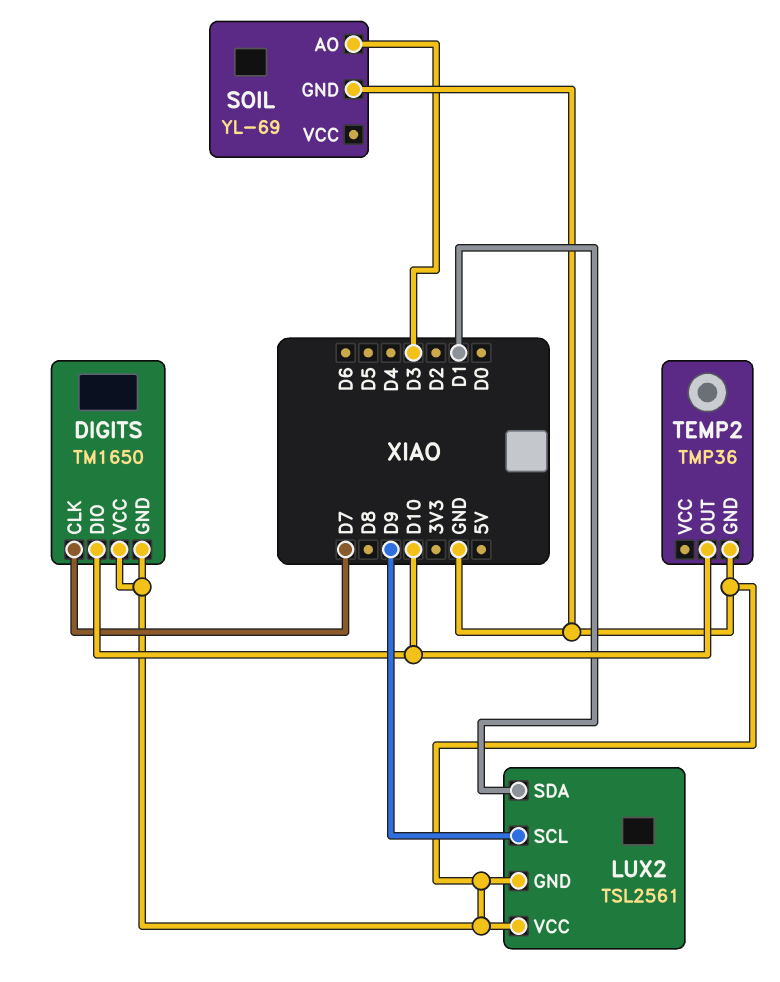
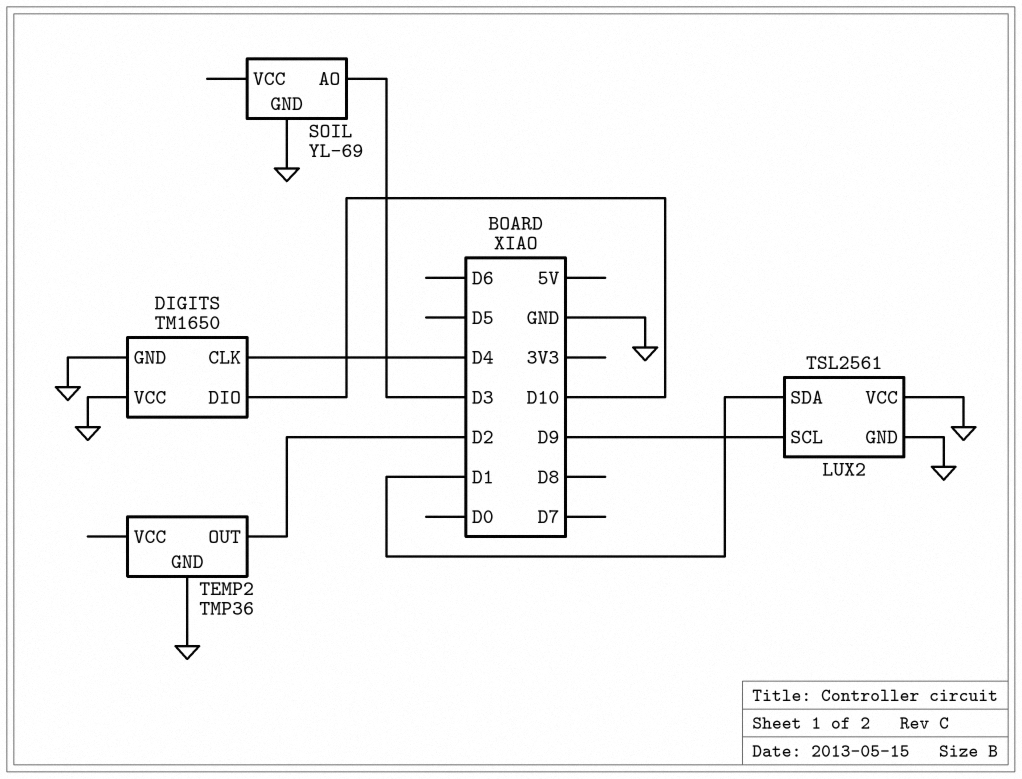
DIGITS pin CLK: D7 -> D4
TEMP2 pin OUT: D10 -> D2

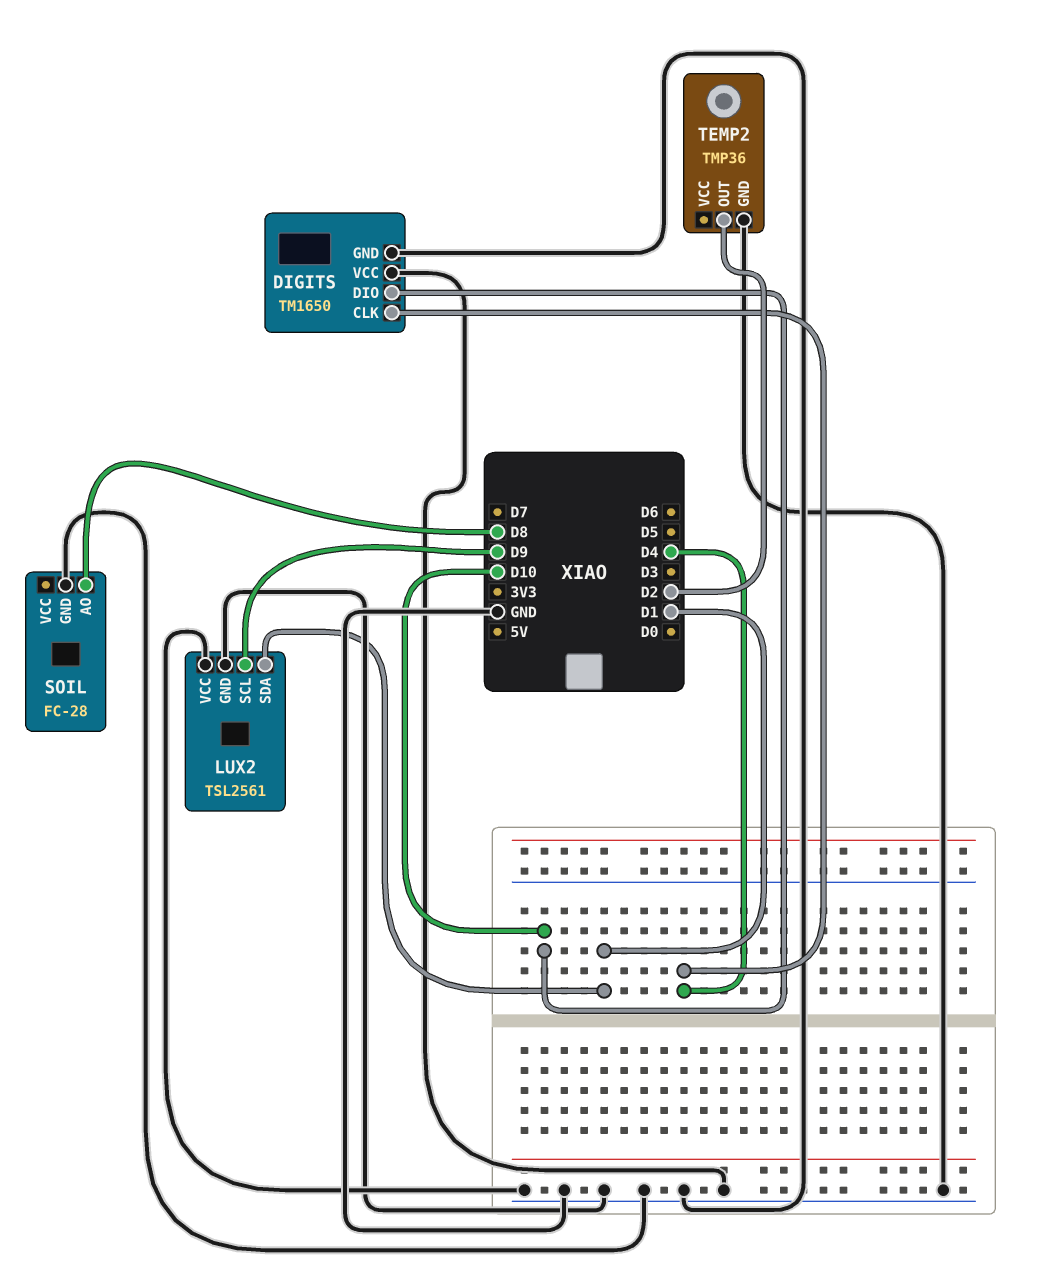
SOIL: YL-69 -> FC-28
SOIL pin AO: D3 -> D8

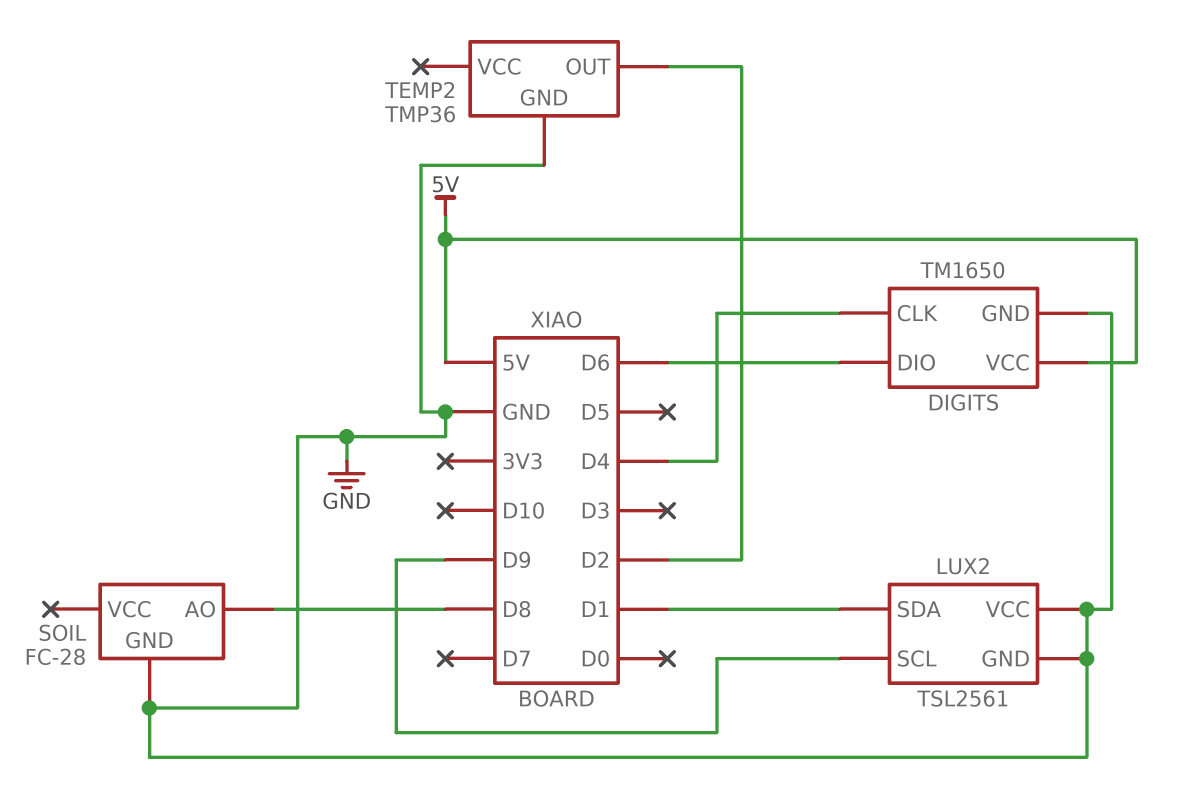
DIGITS pin DIO: D10 -> D6
DIGITS pin VCC: GND -> 5V

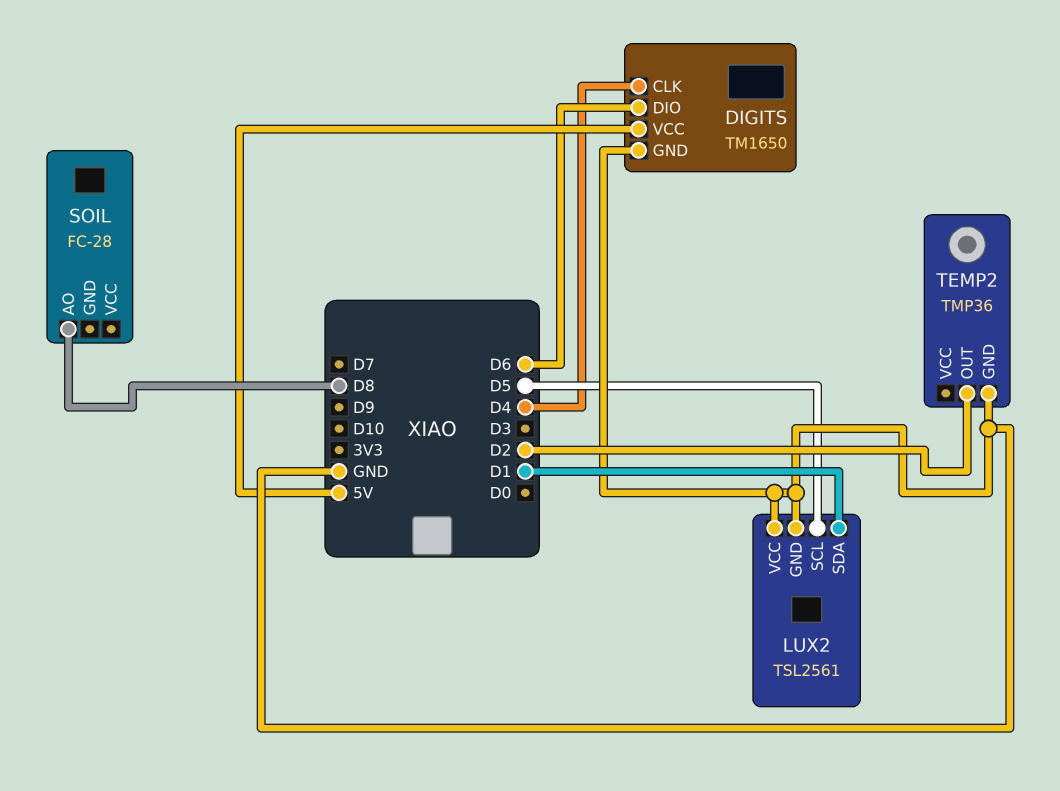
LUX2 pin SCL: D9 -> D5
SOIL pin GND: GND -> none

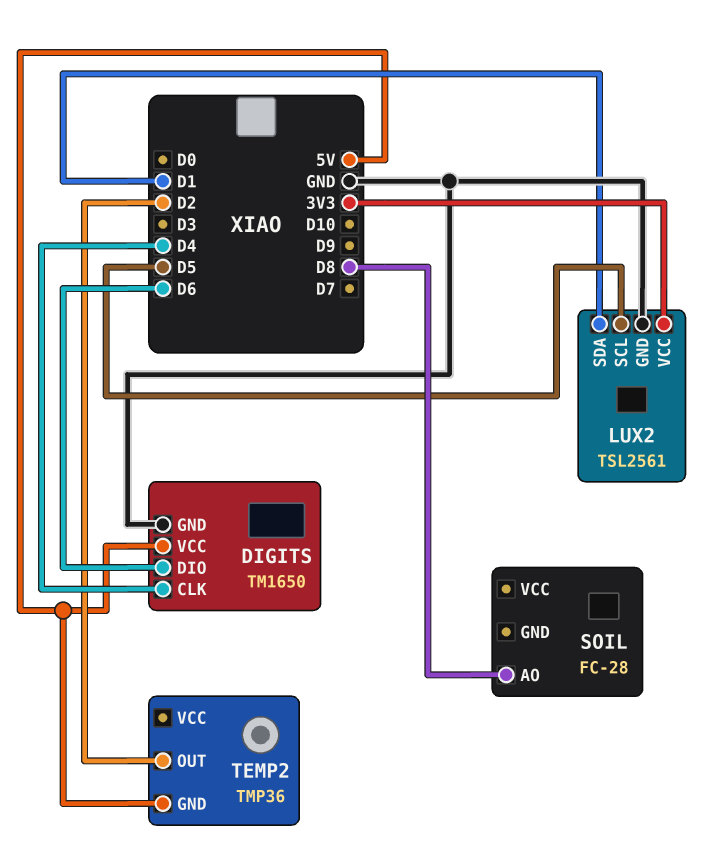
LUX2 pin VCC: GND -> 3V3
TEMP2 pin GND: GND -> 5V

